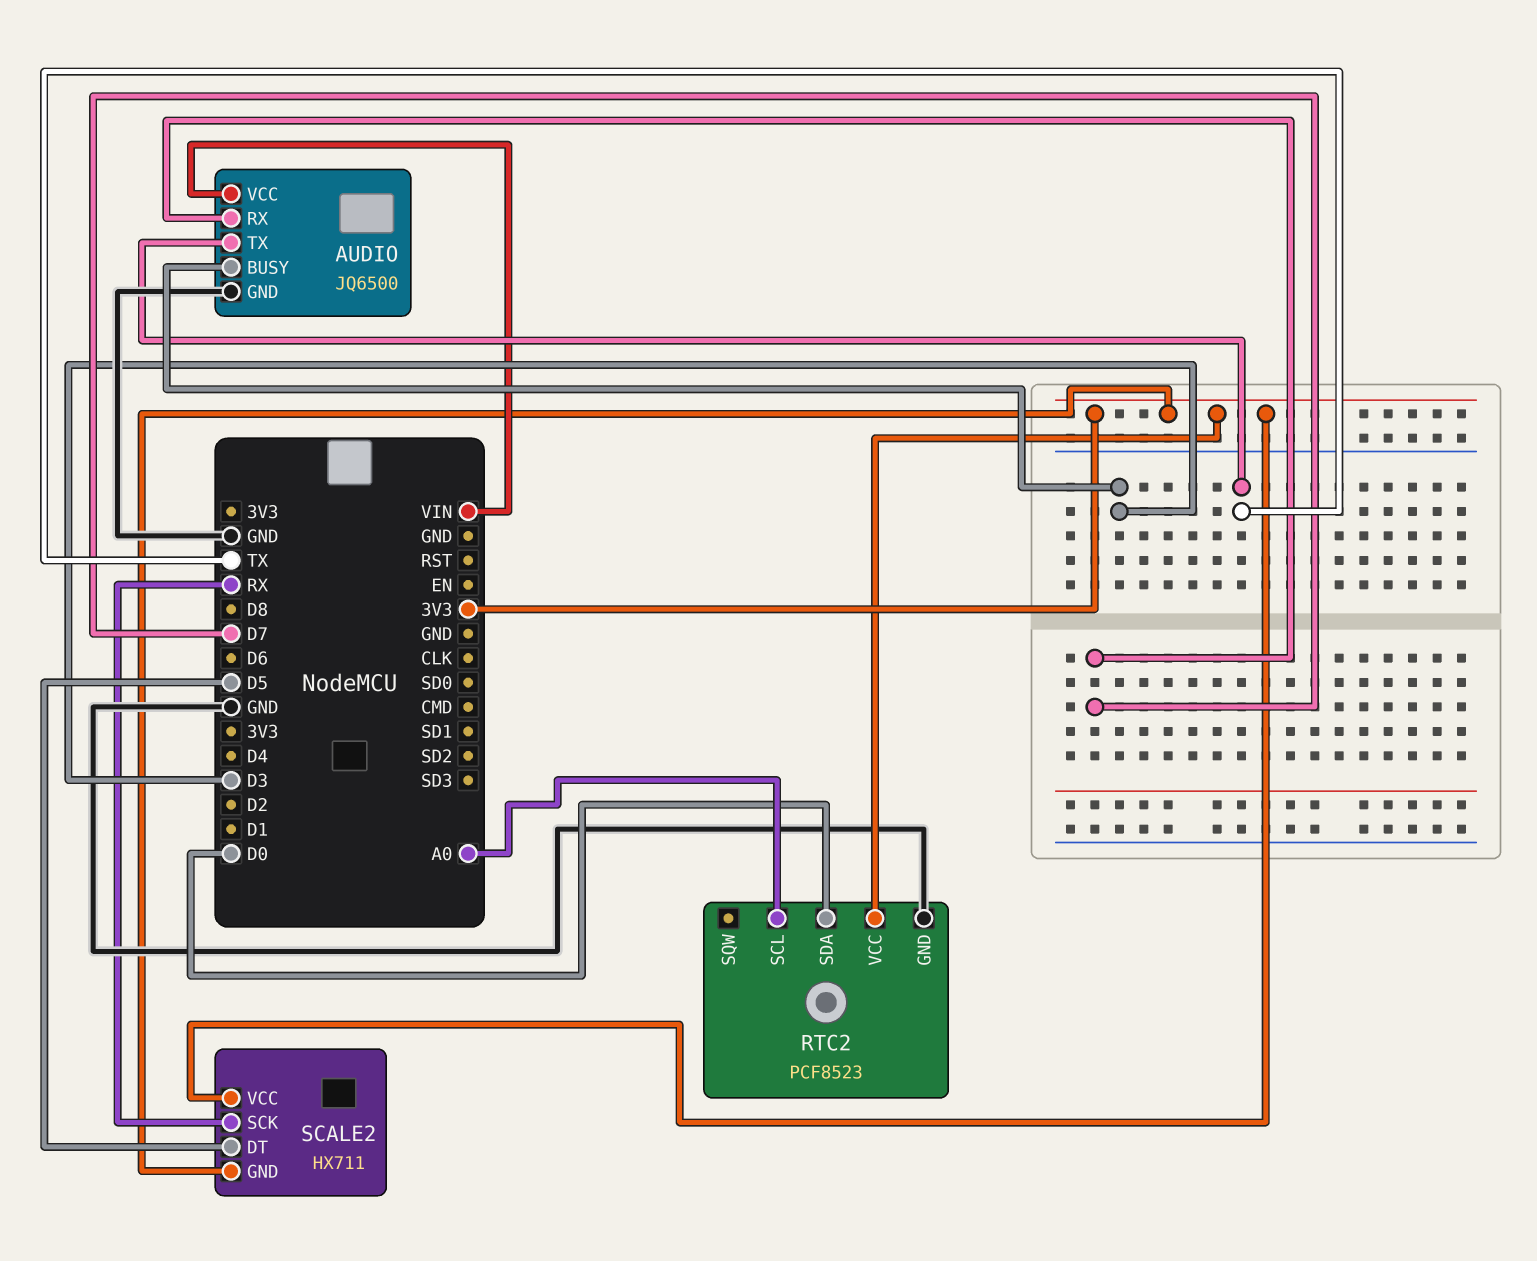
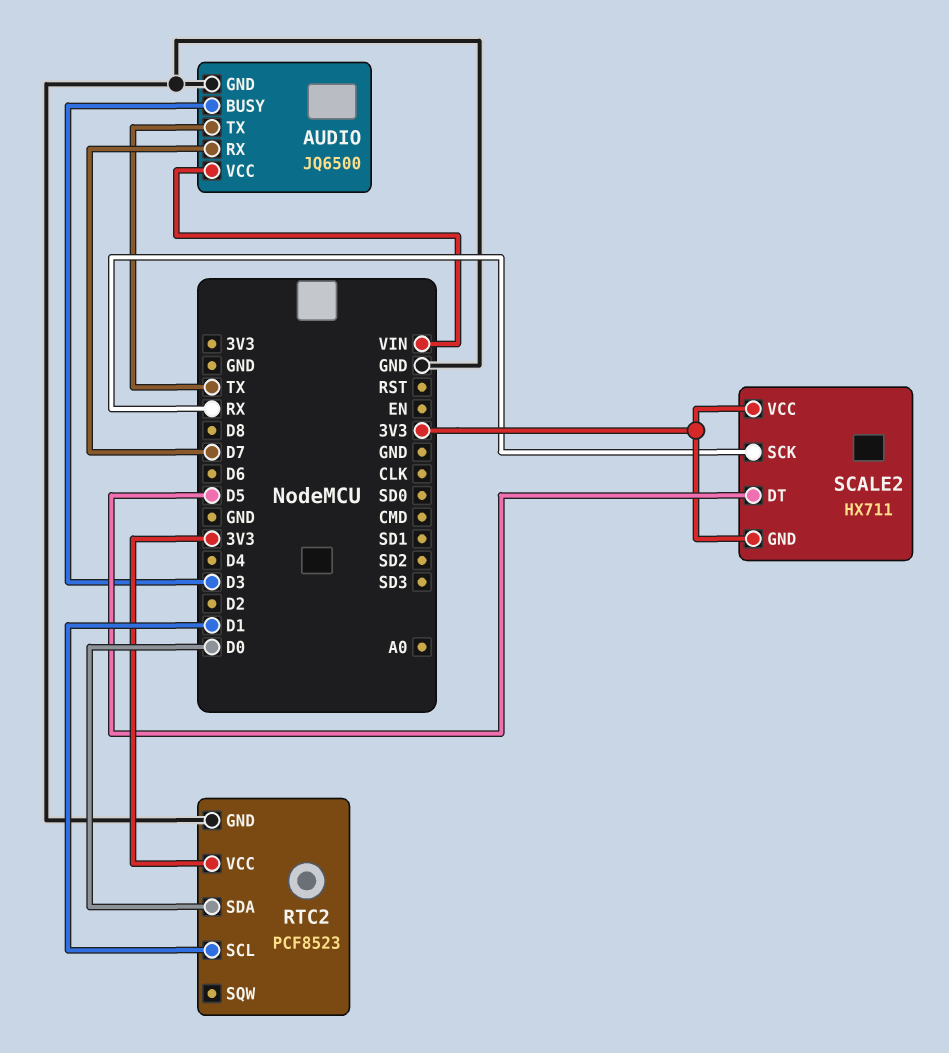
RTC2 pin SCL: A0 -> D1

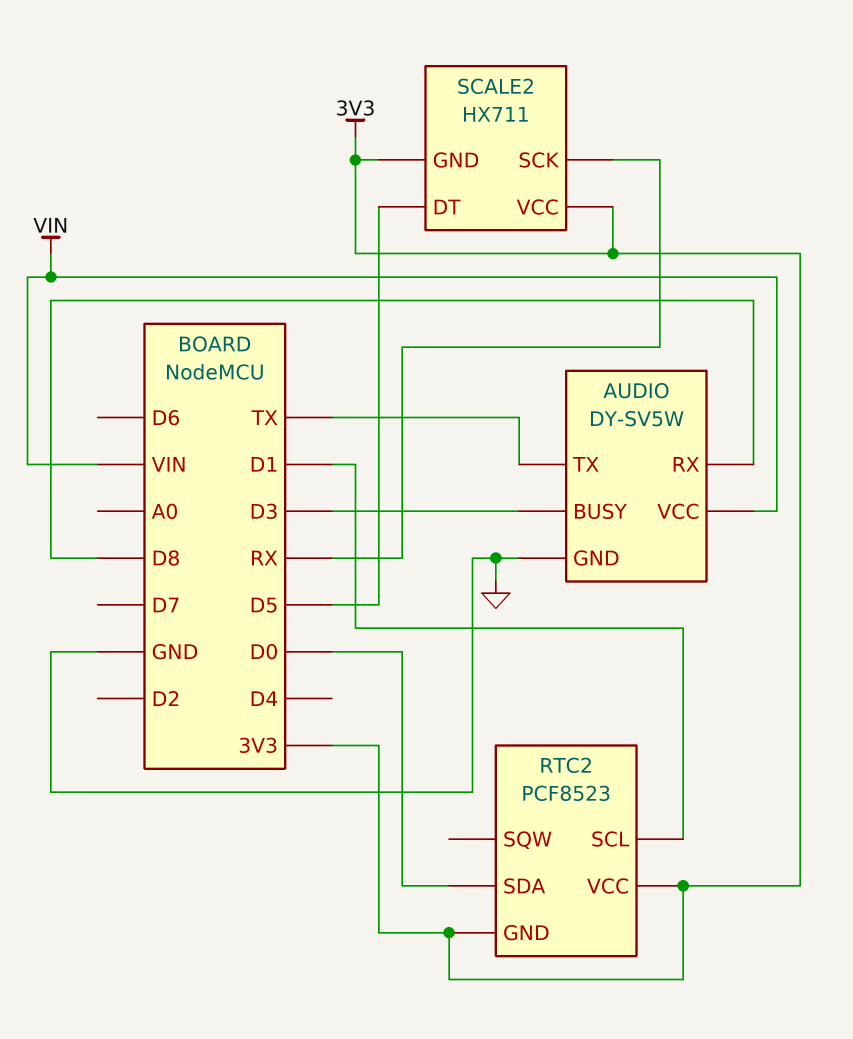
AUDIO: JQ6500 -> DY-SV5W
AUDIO pin RX: D7 -> D8
RTC2 pin GND: GND -> 3V3

